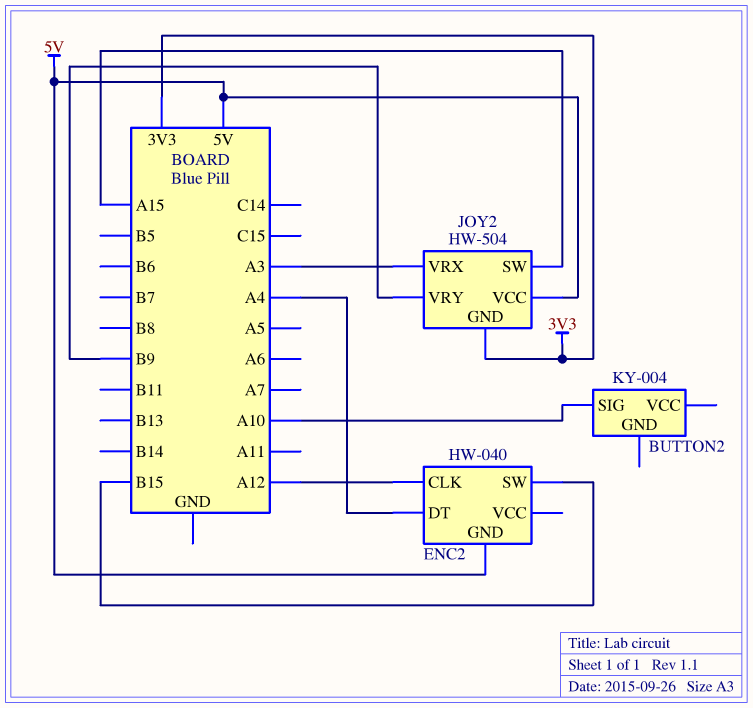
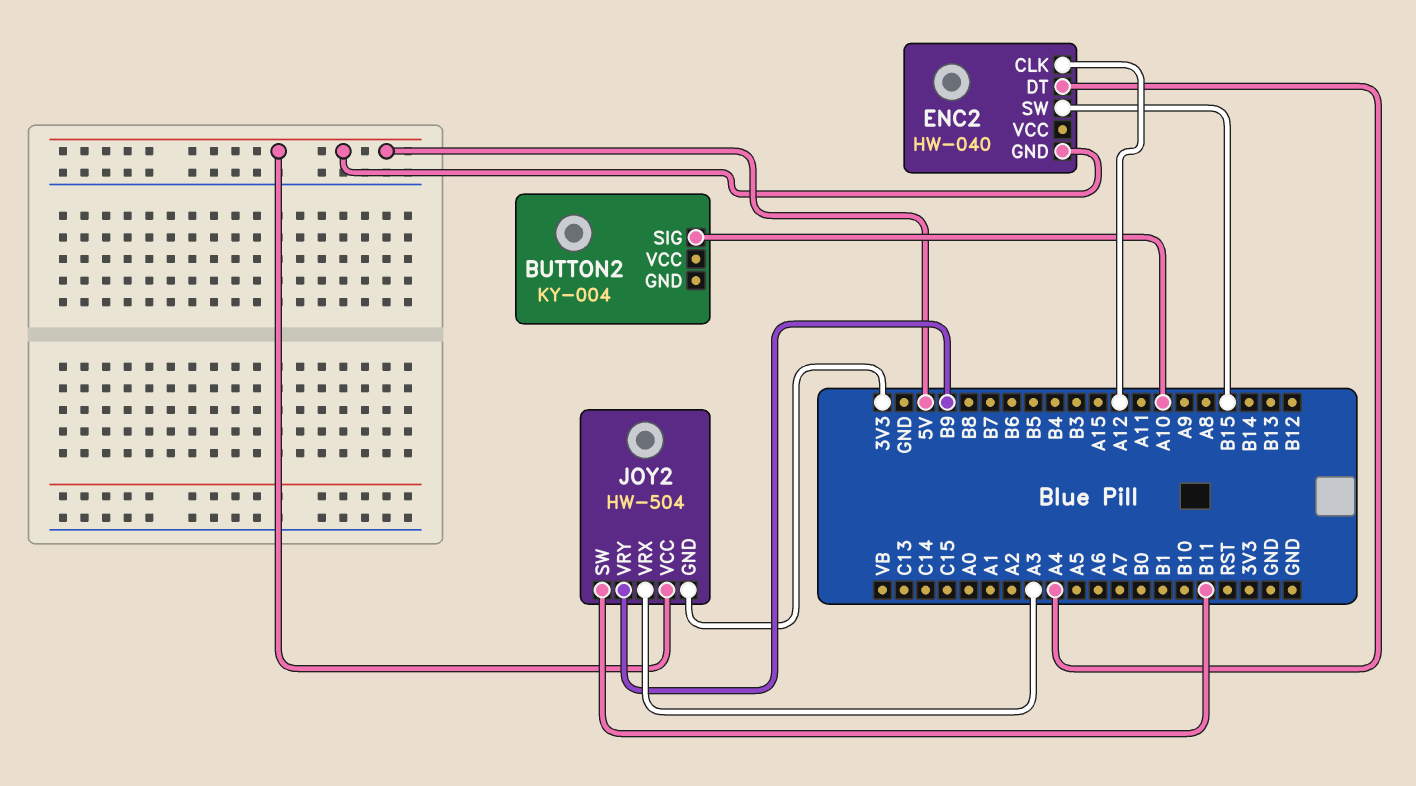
JOY2 pin SW: A15 -> B11

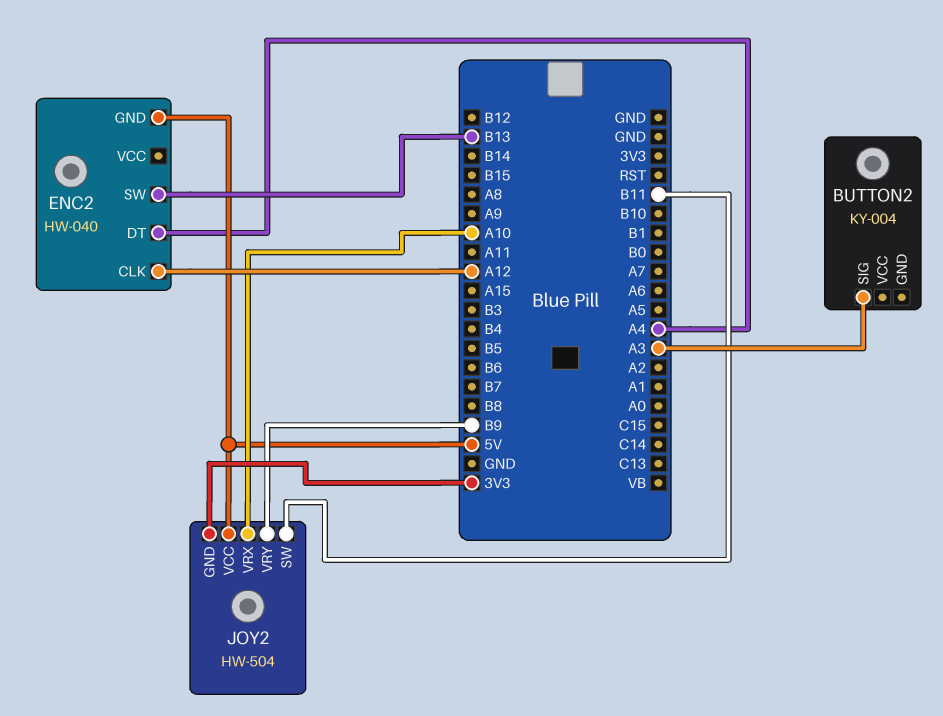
BUTTON2 pin SIG: A10 -> A3
ENC2 pin SW: B15 -> B13
JOY2 pin VRX: A3 -> A10

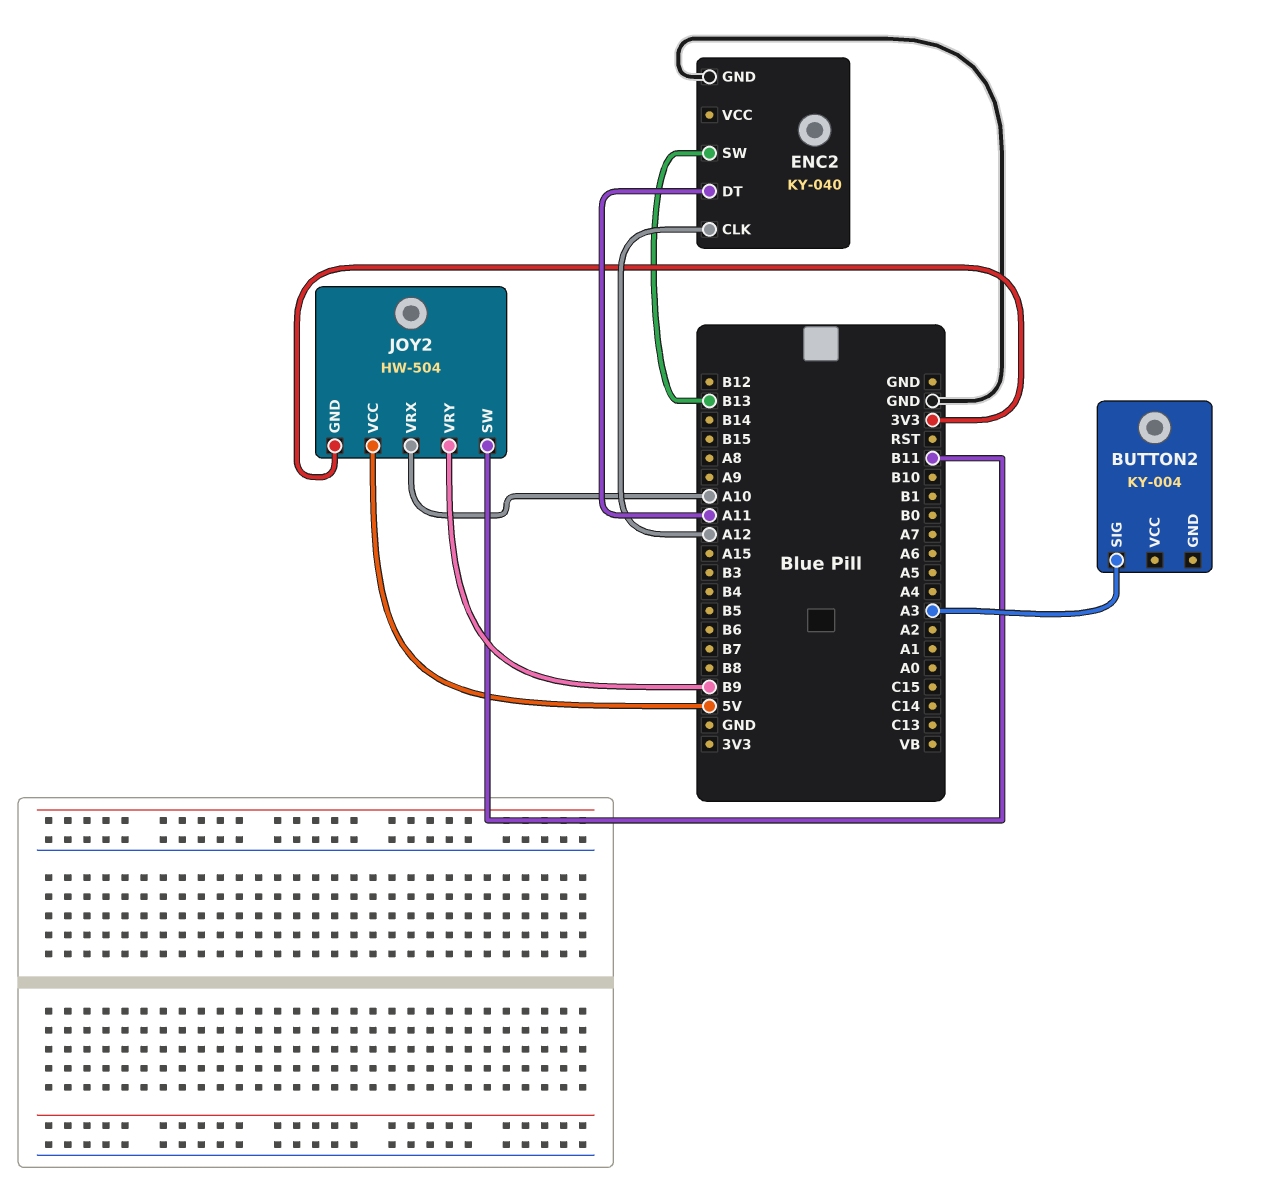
ENC2: HW-040 -> KY-040
ENC2 pin DT: A4 -> A11
ENC2 pin GND: 5V -> GND

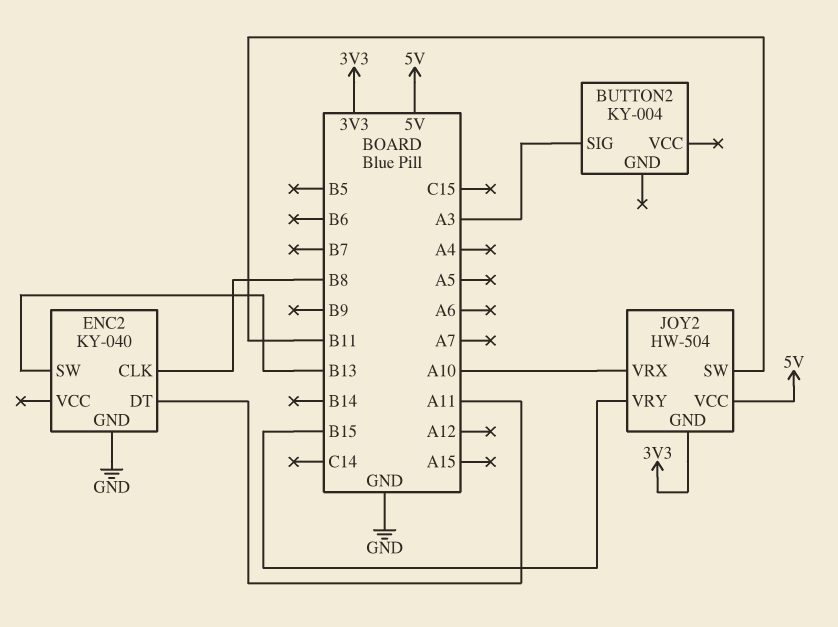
ENC2 pin CLK: A12 -> B8
JOY2 pin VRY: B9 -> B15

